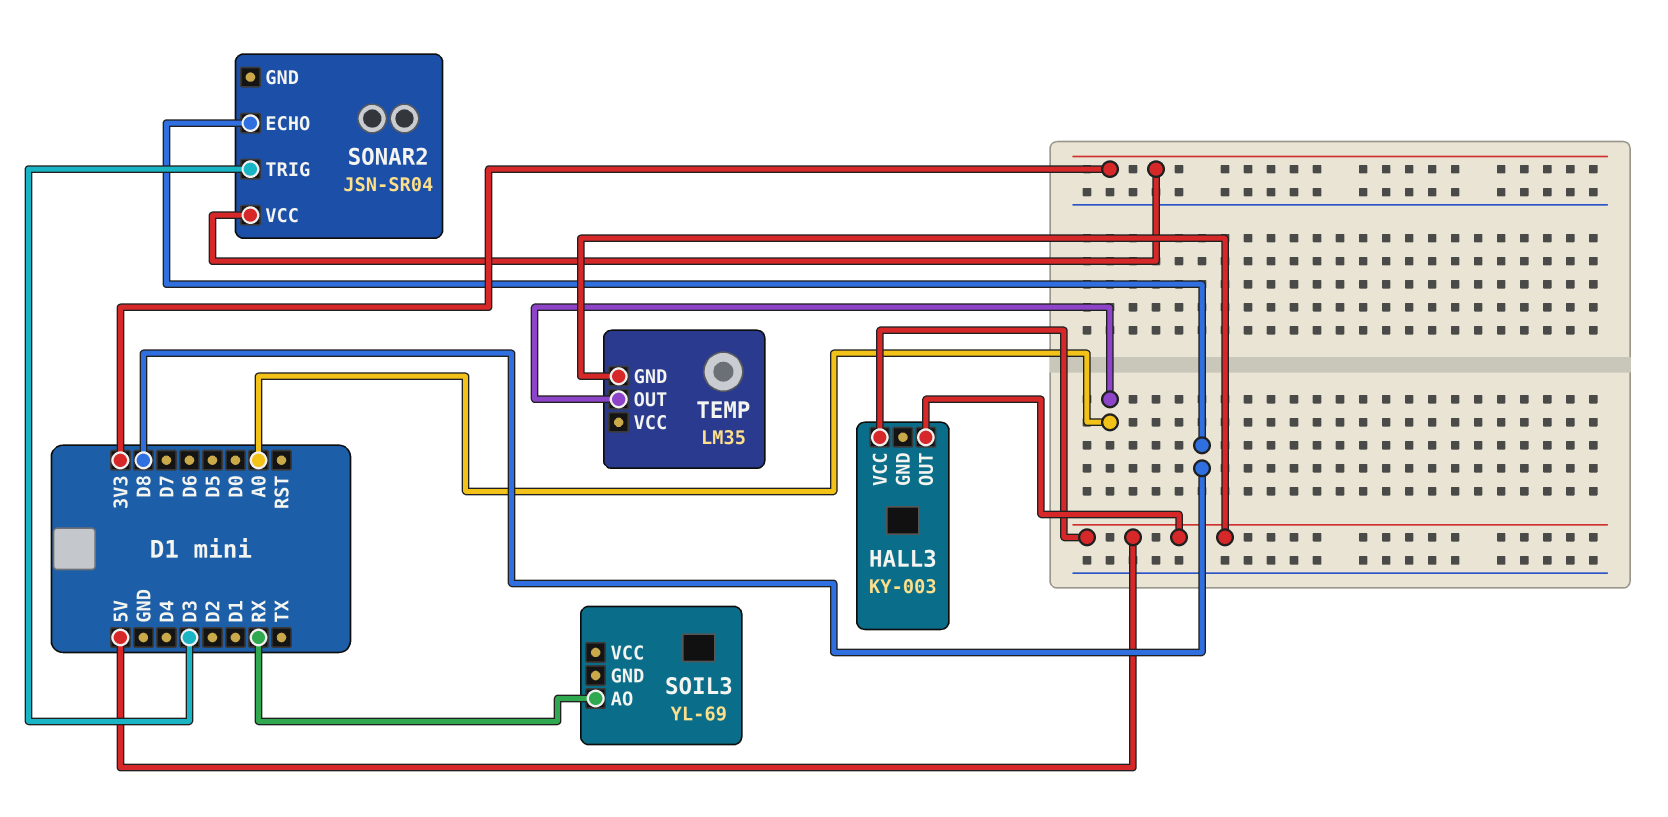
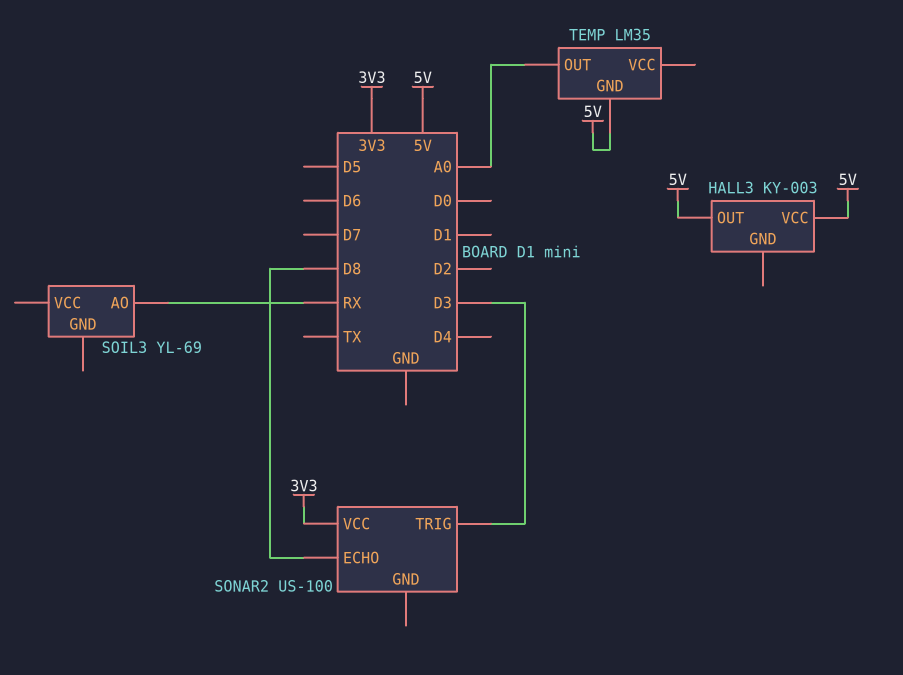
SONAR2: JSN-SR04 -> US-100

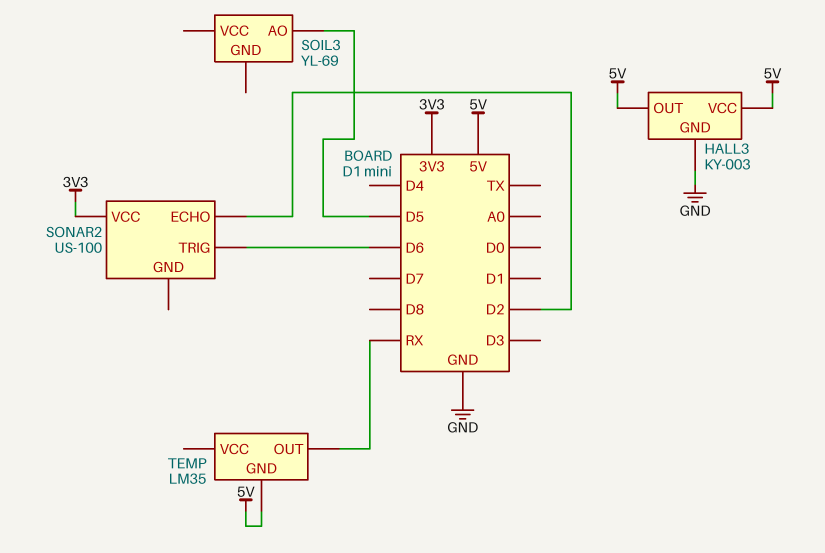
HALL3 pin GND: none -> GND
SOIL3 pin AO: RX -> D5
SONAR2 pin ECHO: D8 -> D2
SONAR2 pin TRIG: D3 -> D6
TEMP pin OUT: A0 -> RX

